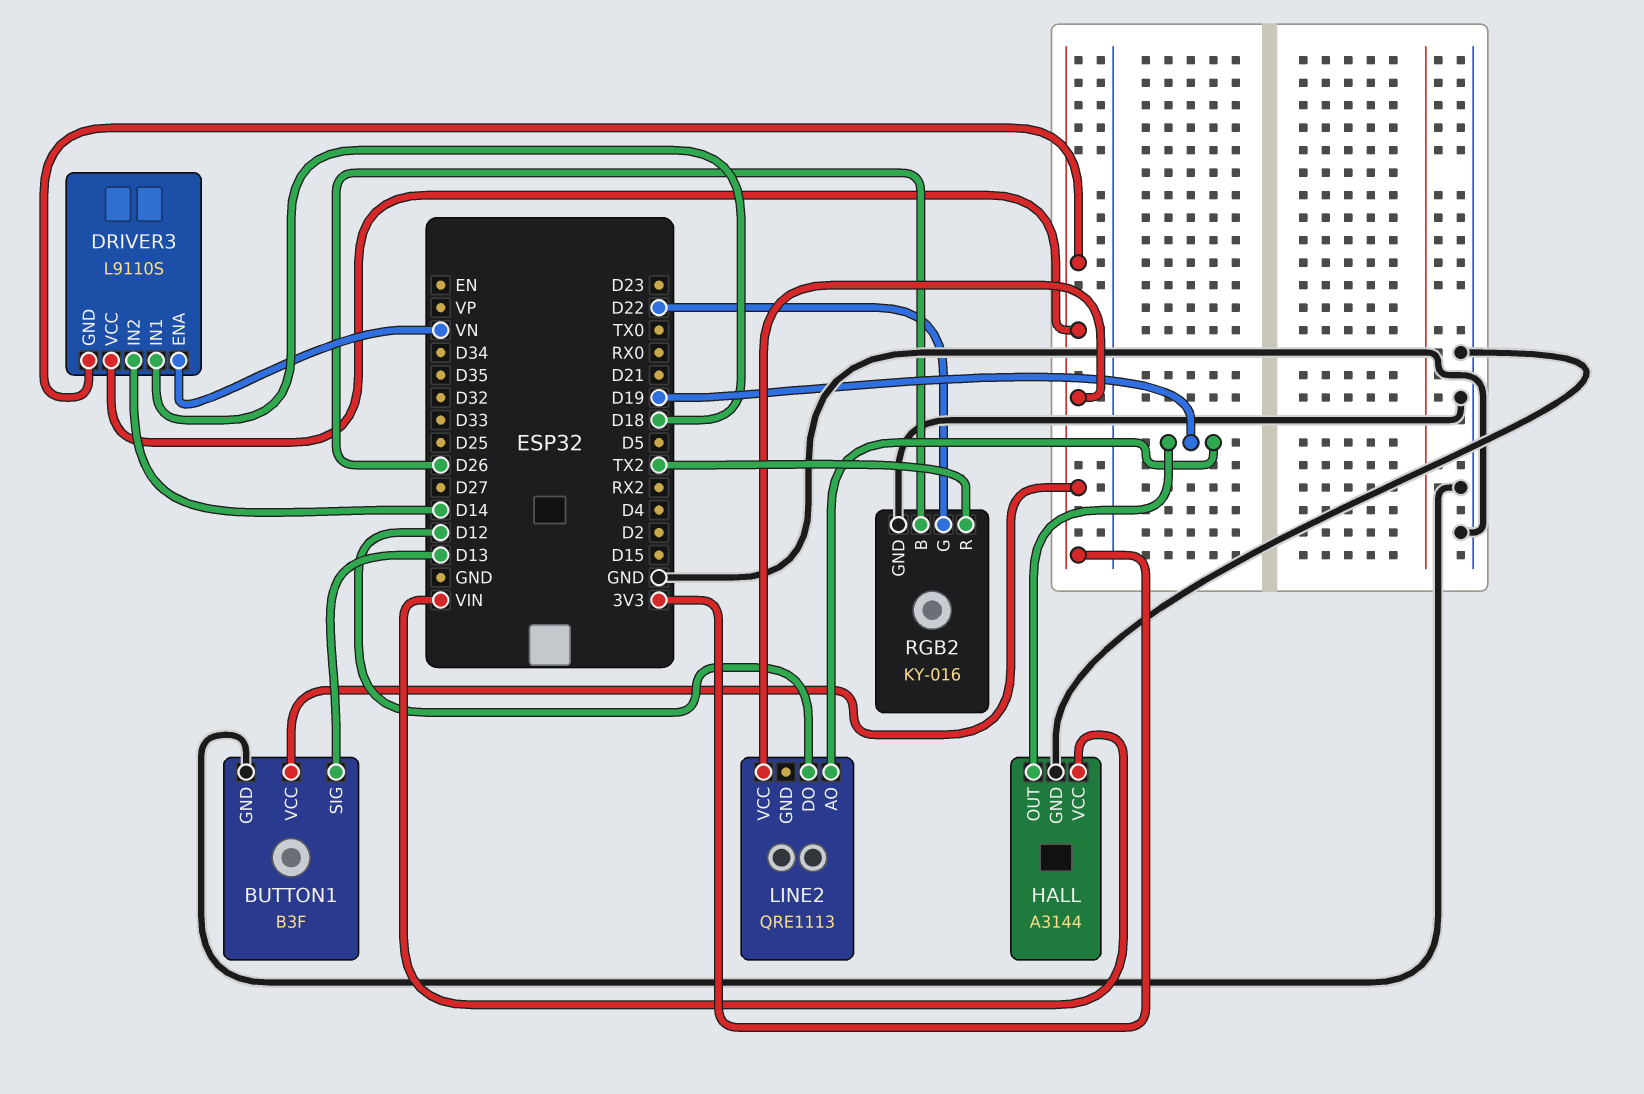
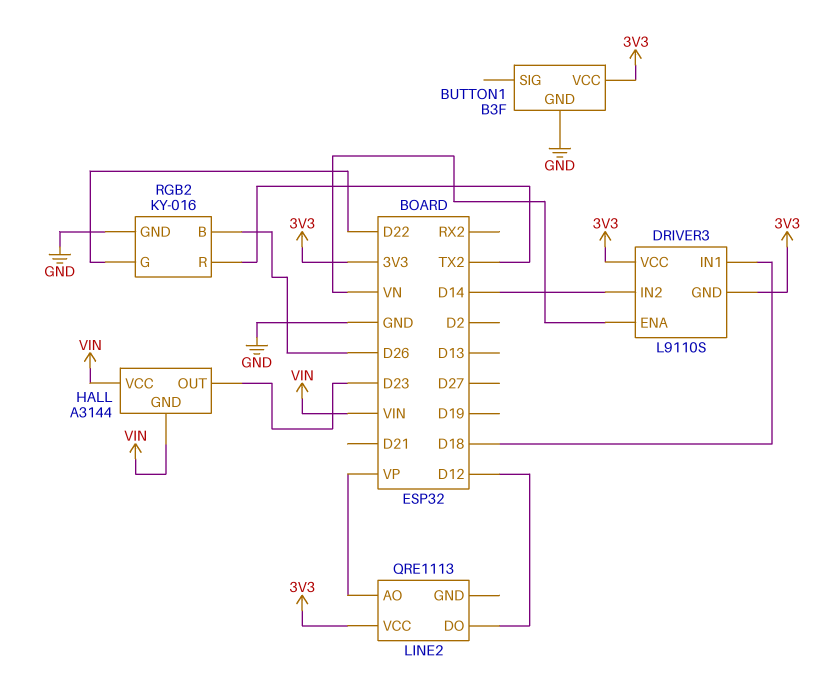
BUTTON1 pin SIG: D13 -> none
HALL pin GND: GND -> VIN
HALL pin OUT: D19 -> D23
LINE2 pin AO: D19 -> VP

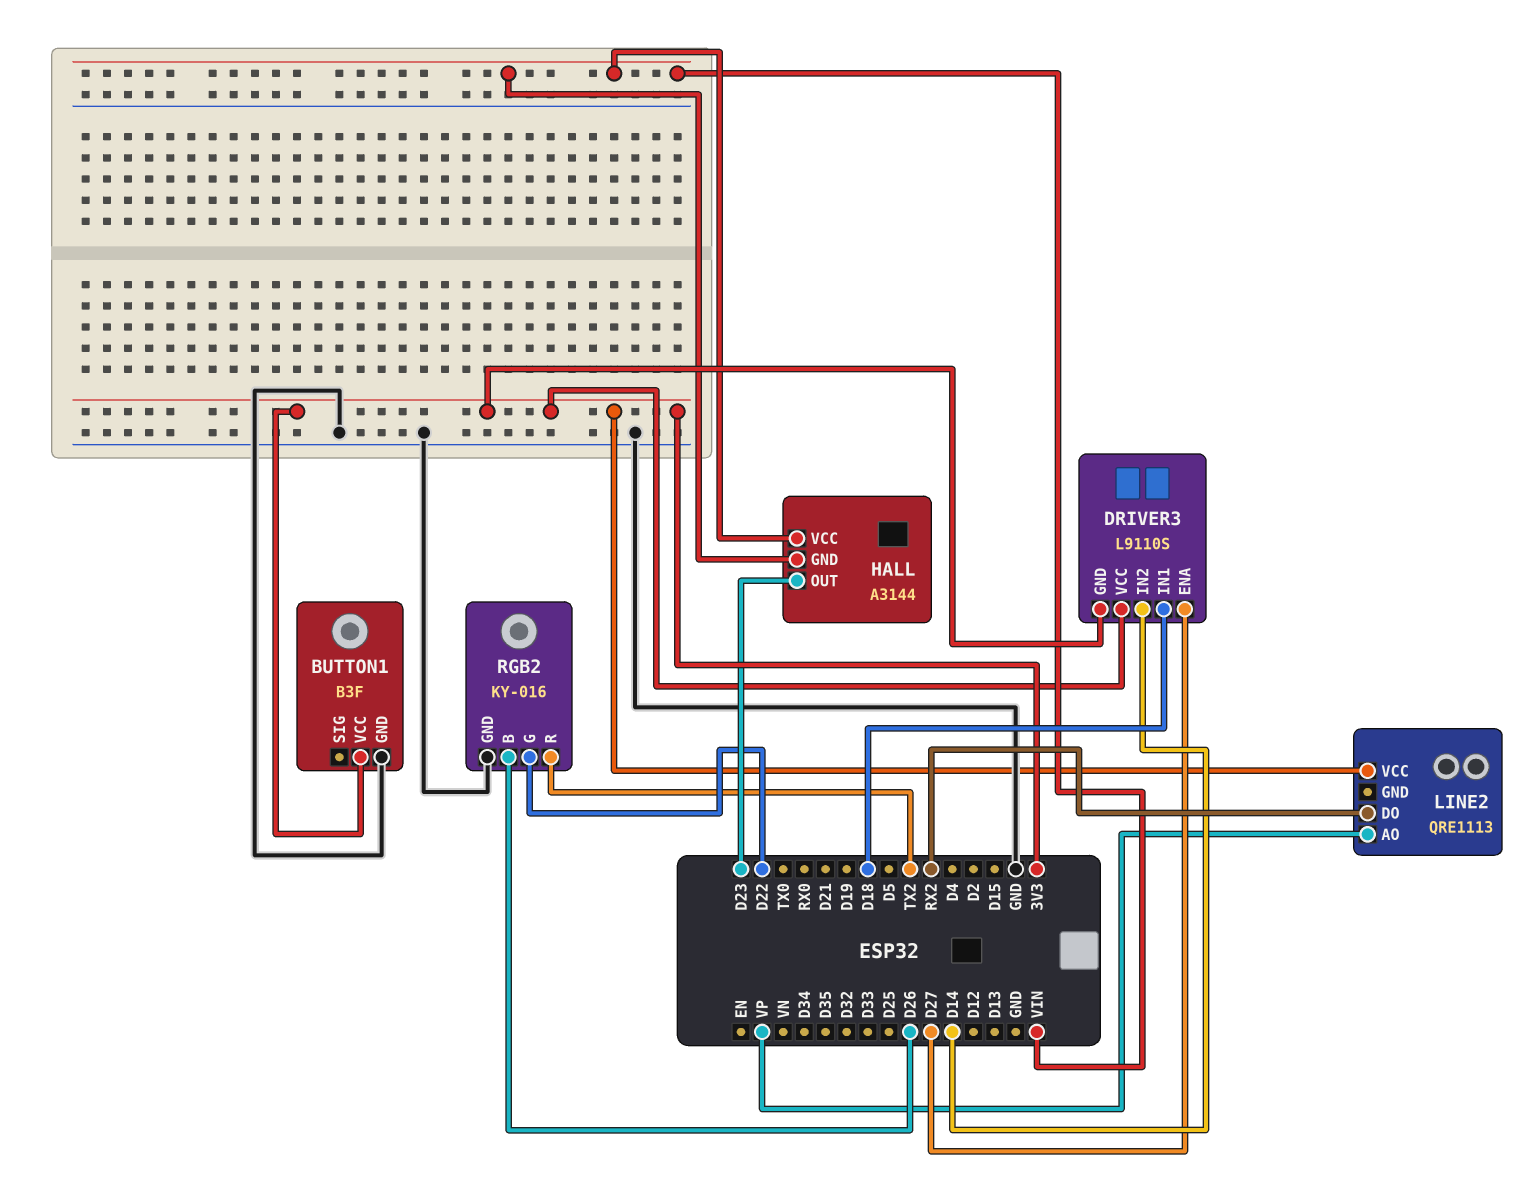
DRIVER3 pin ENA: VN -> D27
LINE2 pin DO: D12 -> RX2

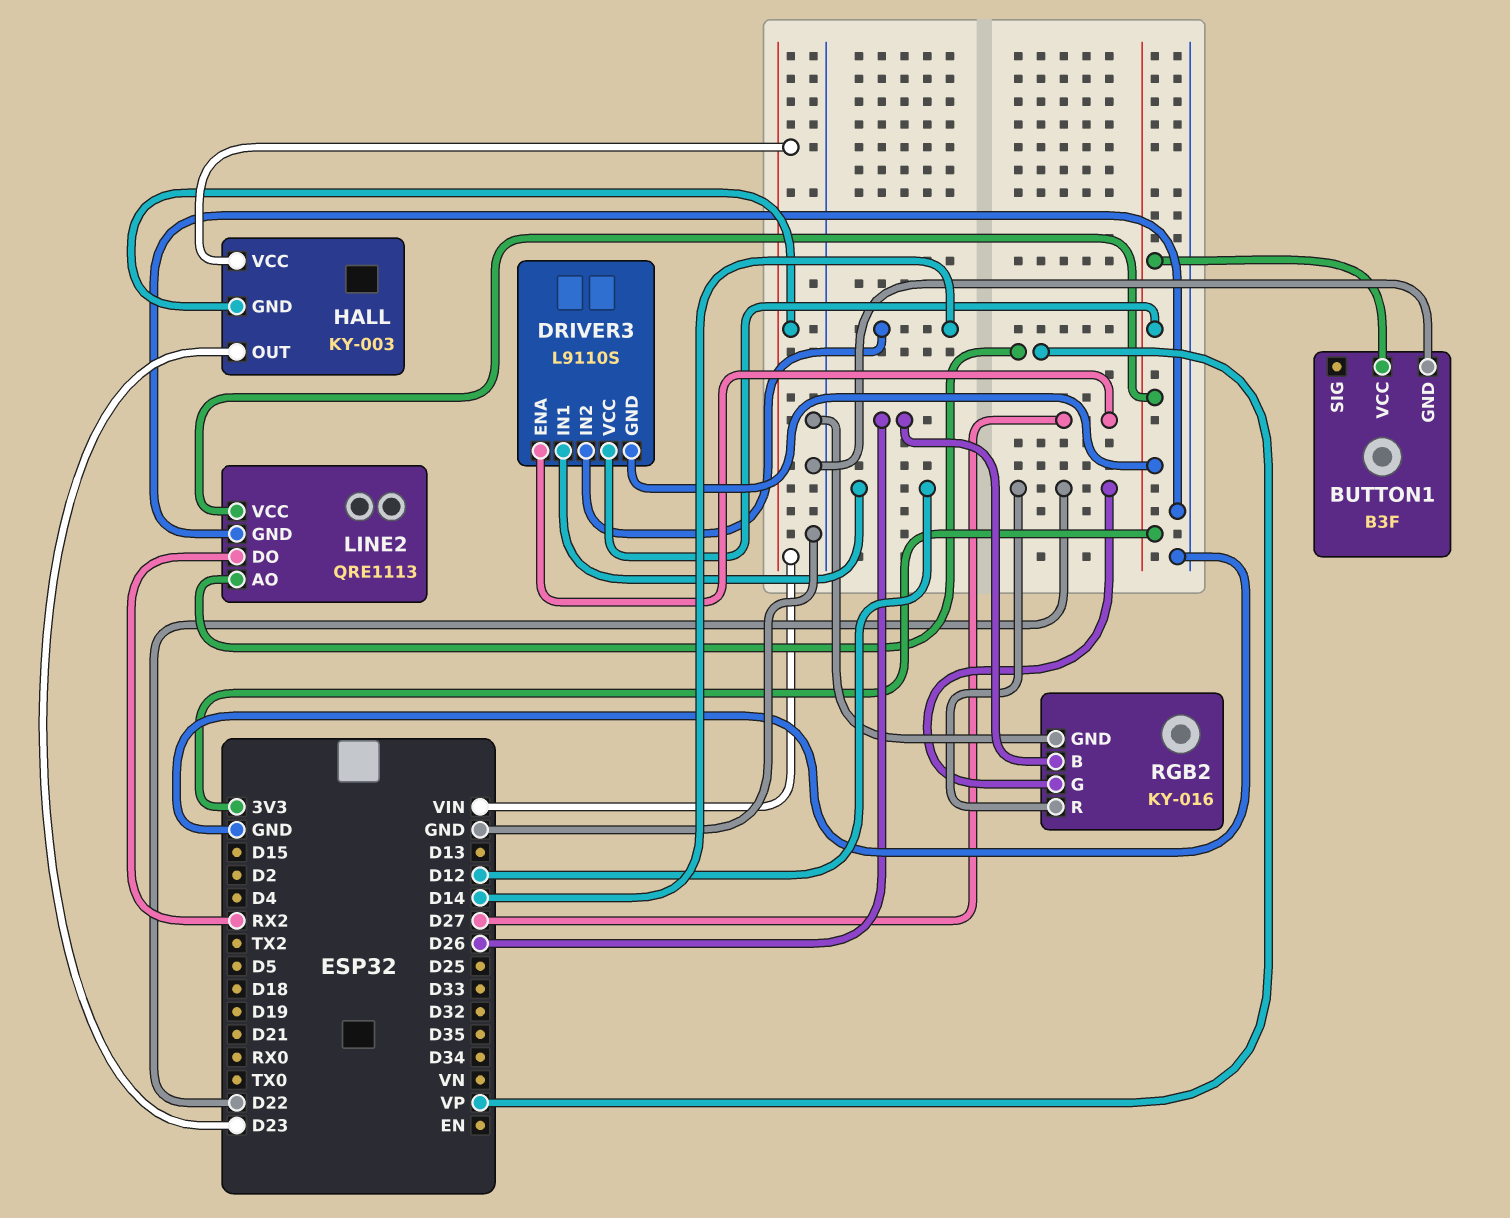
DRIVER3 pin IN1: D18 -> D12
HALL: A3144 -> KY-003
LINE2 pin GND: none -> GND
RGB2 pin R: TX2 -> D22

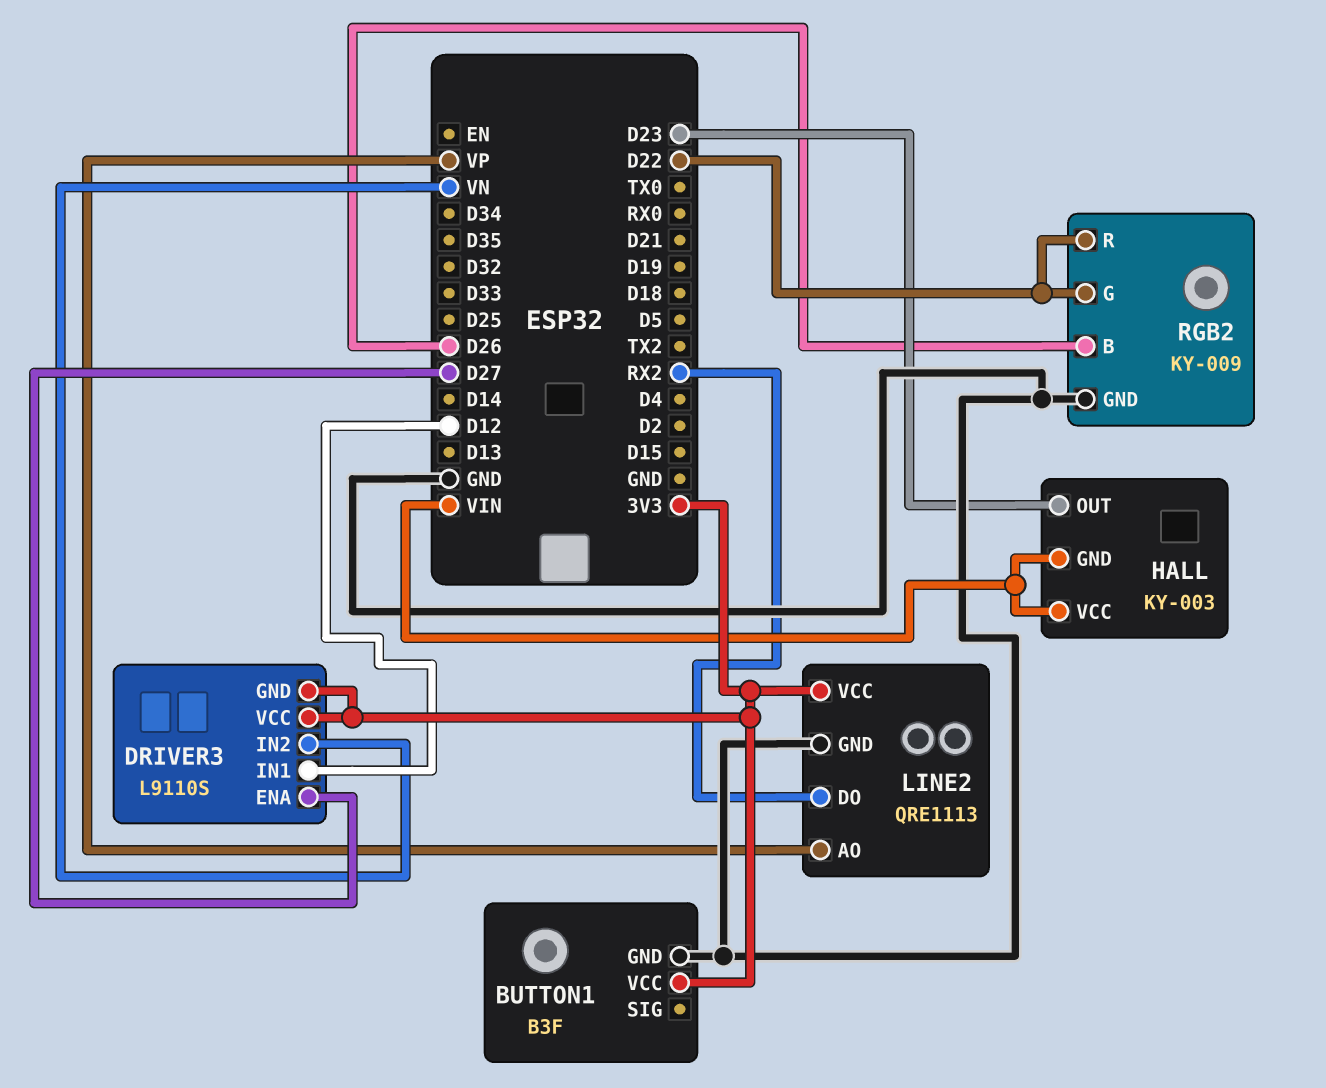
DRIVER3 pin IN2: D14 -> VN
RGB2: KY-016 -> KY-009

